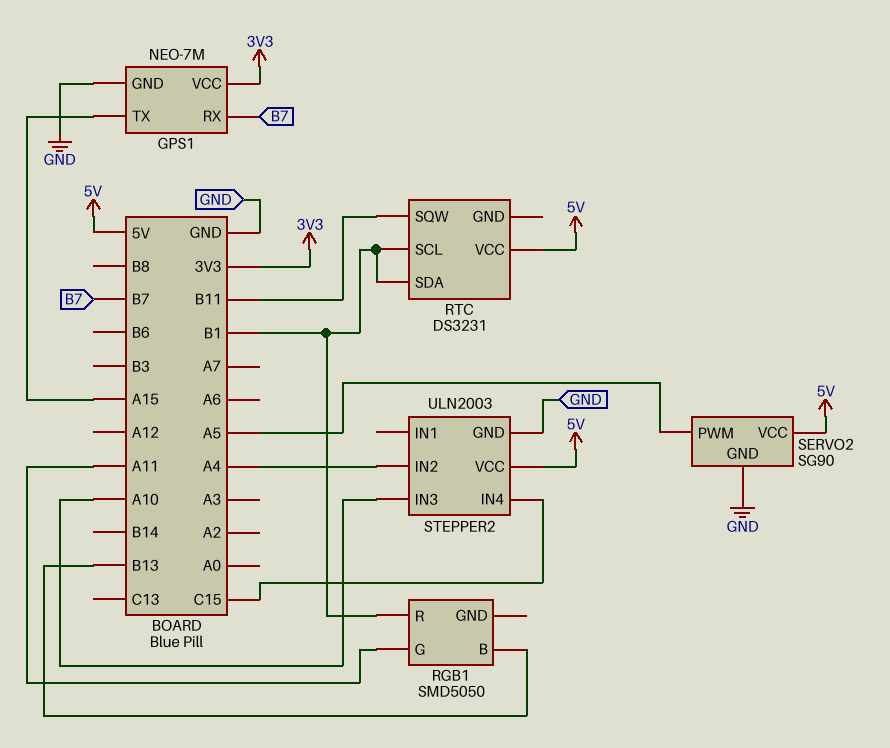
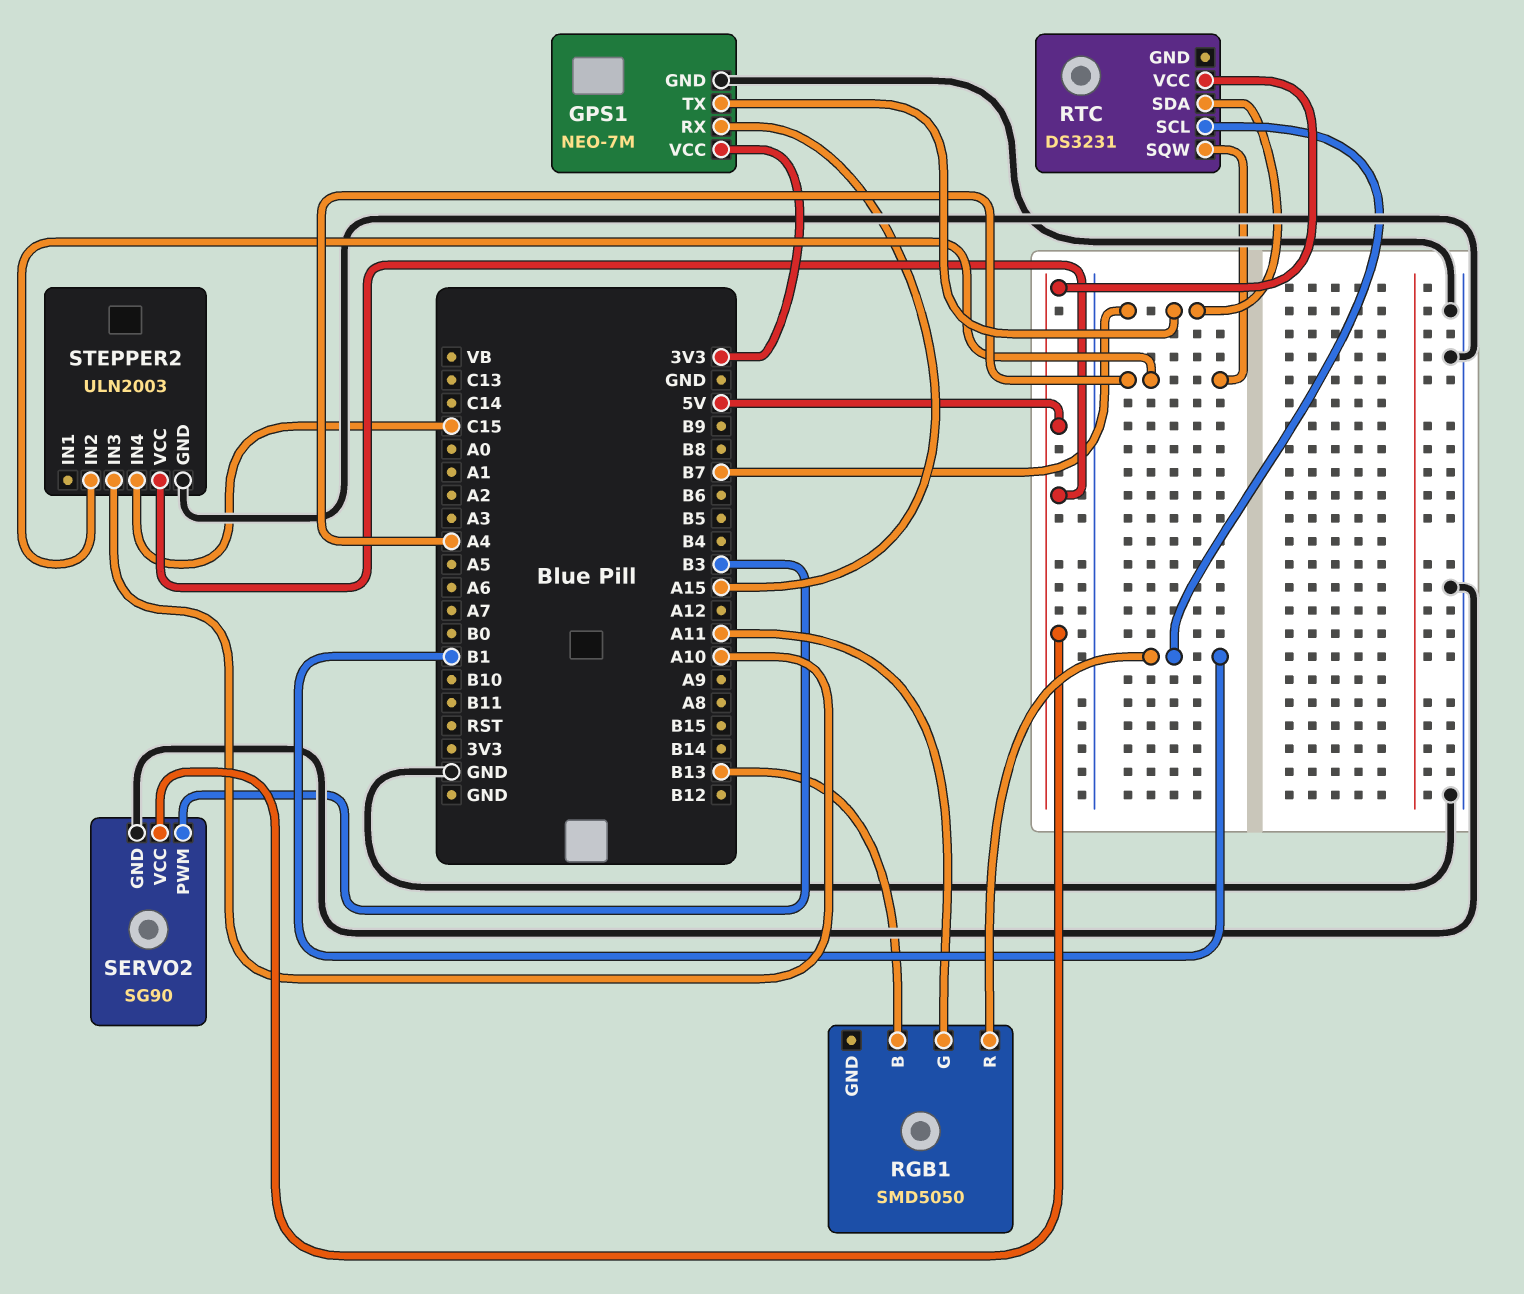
GPS1 pin RX: B7 -> A15
GPS1 pin TX: A15 -> B7
RTC pin SDA: B1 -> B7
RTC pin SQW: B11 -> A4
SERVO2 pin PWM: A5 -> B3

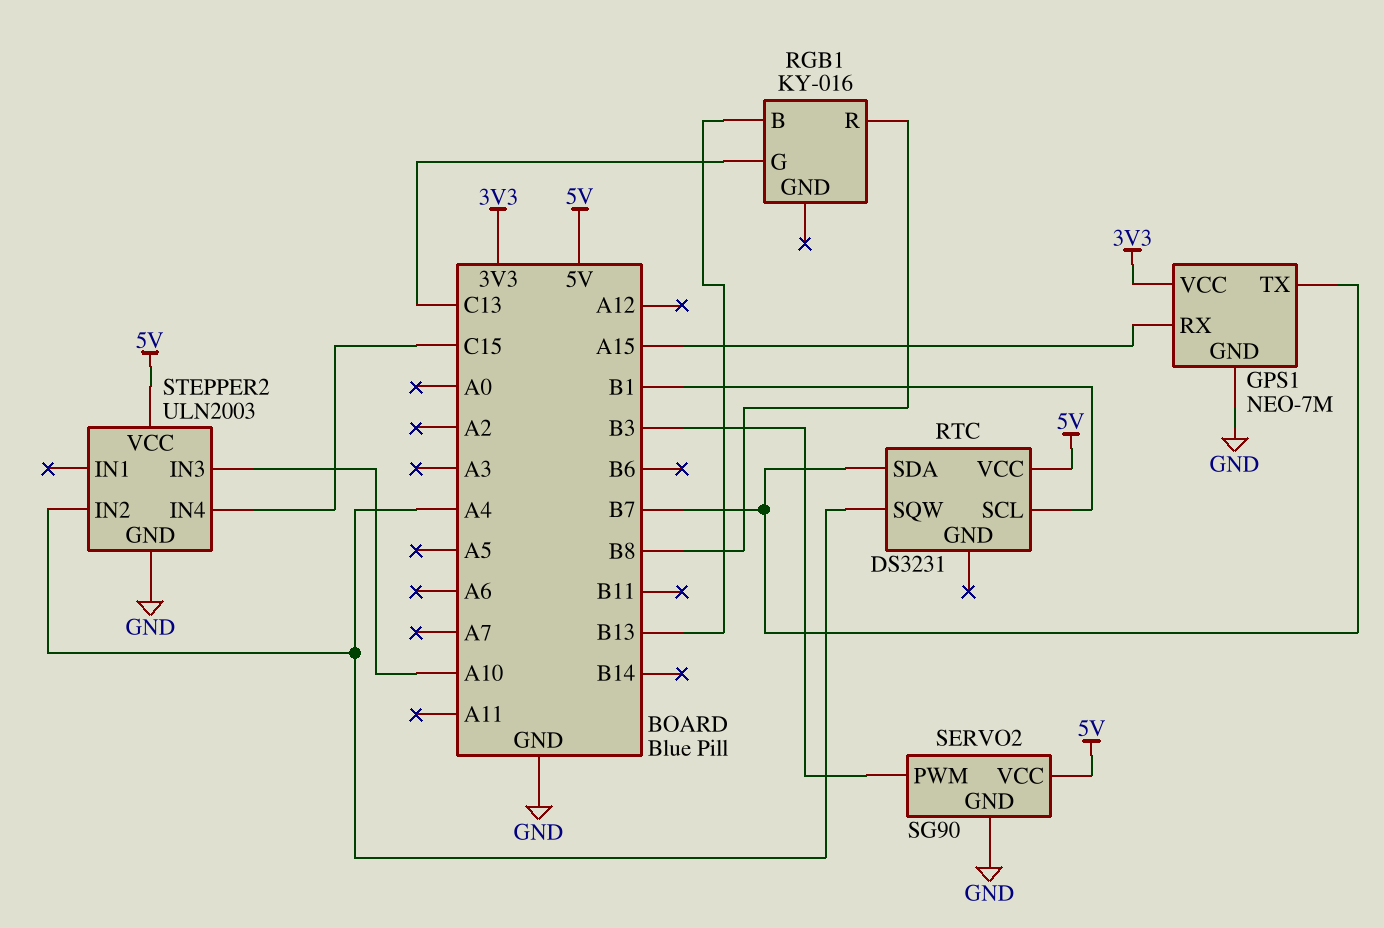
RGB1: SMD5050 -> KY-016
RGB1 pin G: A11 -> C13
RGB1 pin R: B1 -> B8

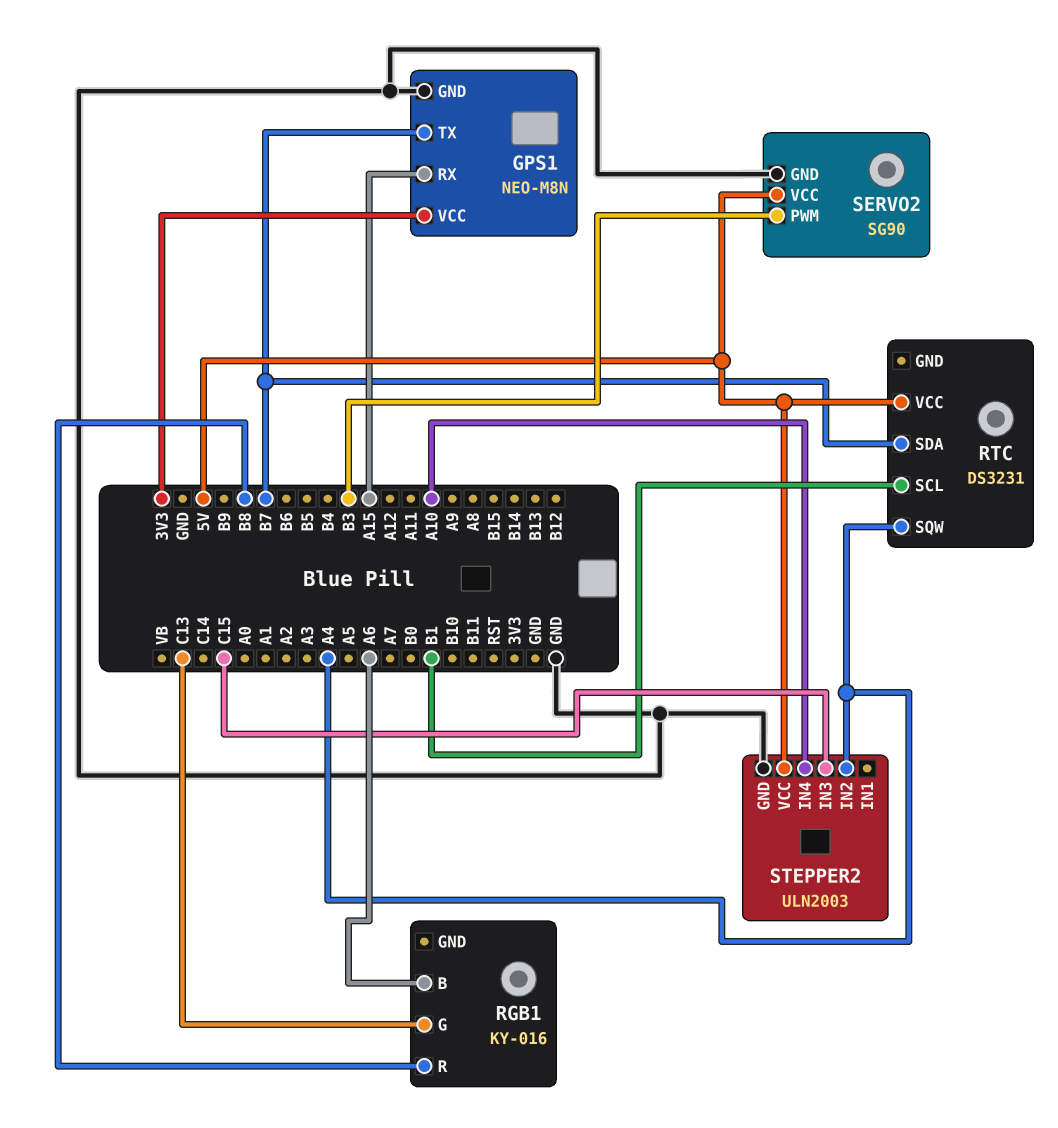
GPS1: NEO-7M -> NEO-M8N
RGB1 pin B: B13 -> A6
STEPPER2 pin IN3: A10 -> C15
STEPPER2 pin IN4: C15 -> A10

